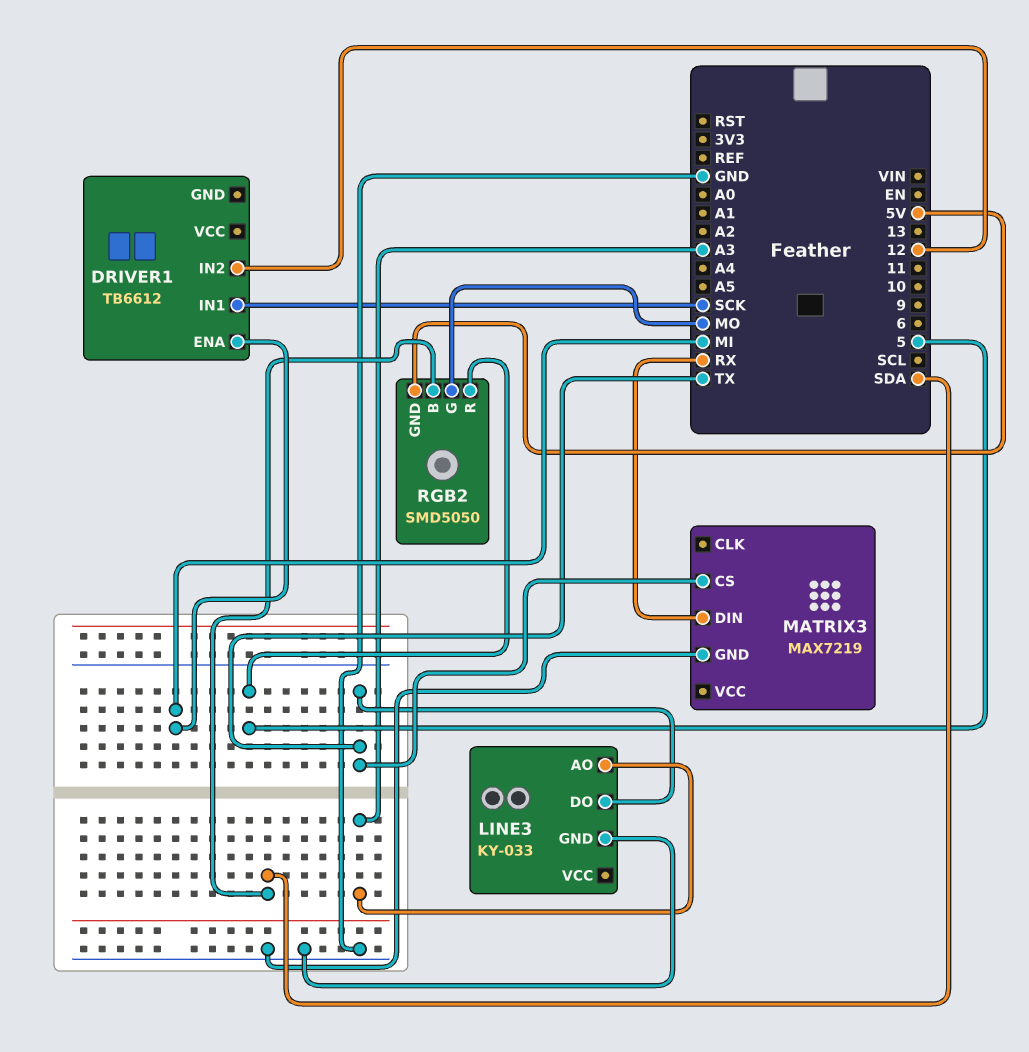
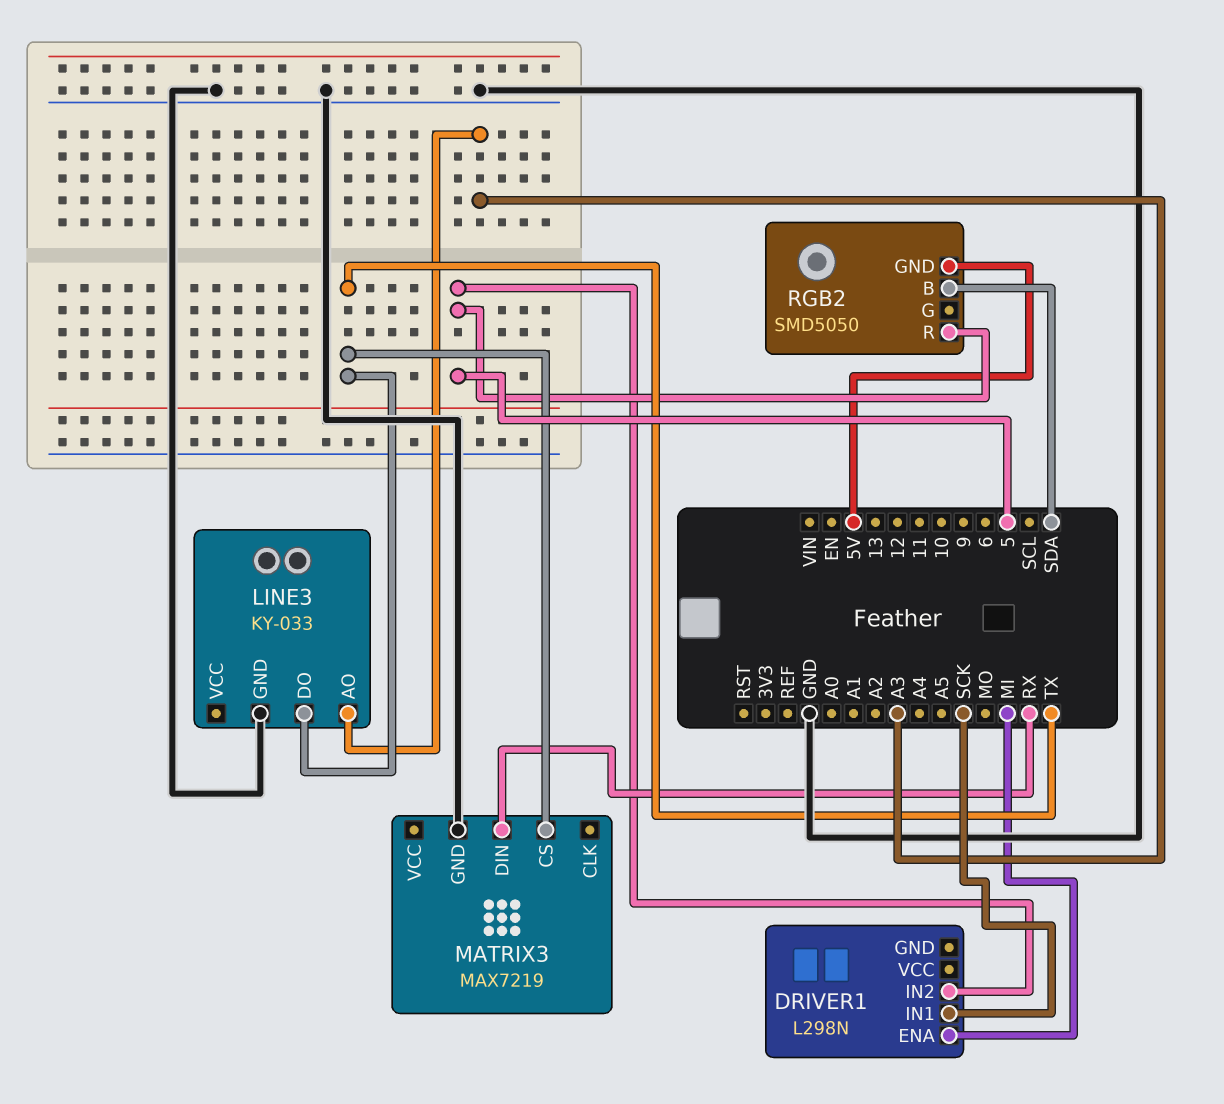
DRIVER1: TB6612 -> L298N
DRIVER1 pin IN2: 12 -> 5
RGB2 pin G: MO -> none

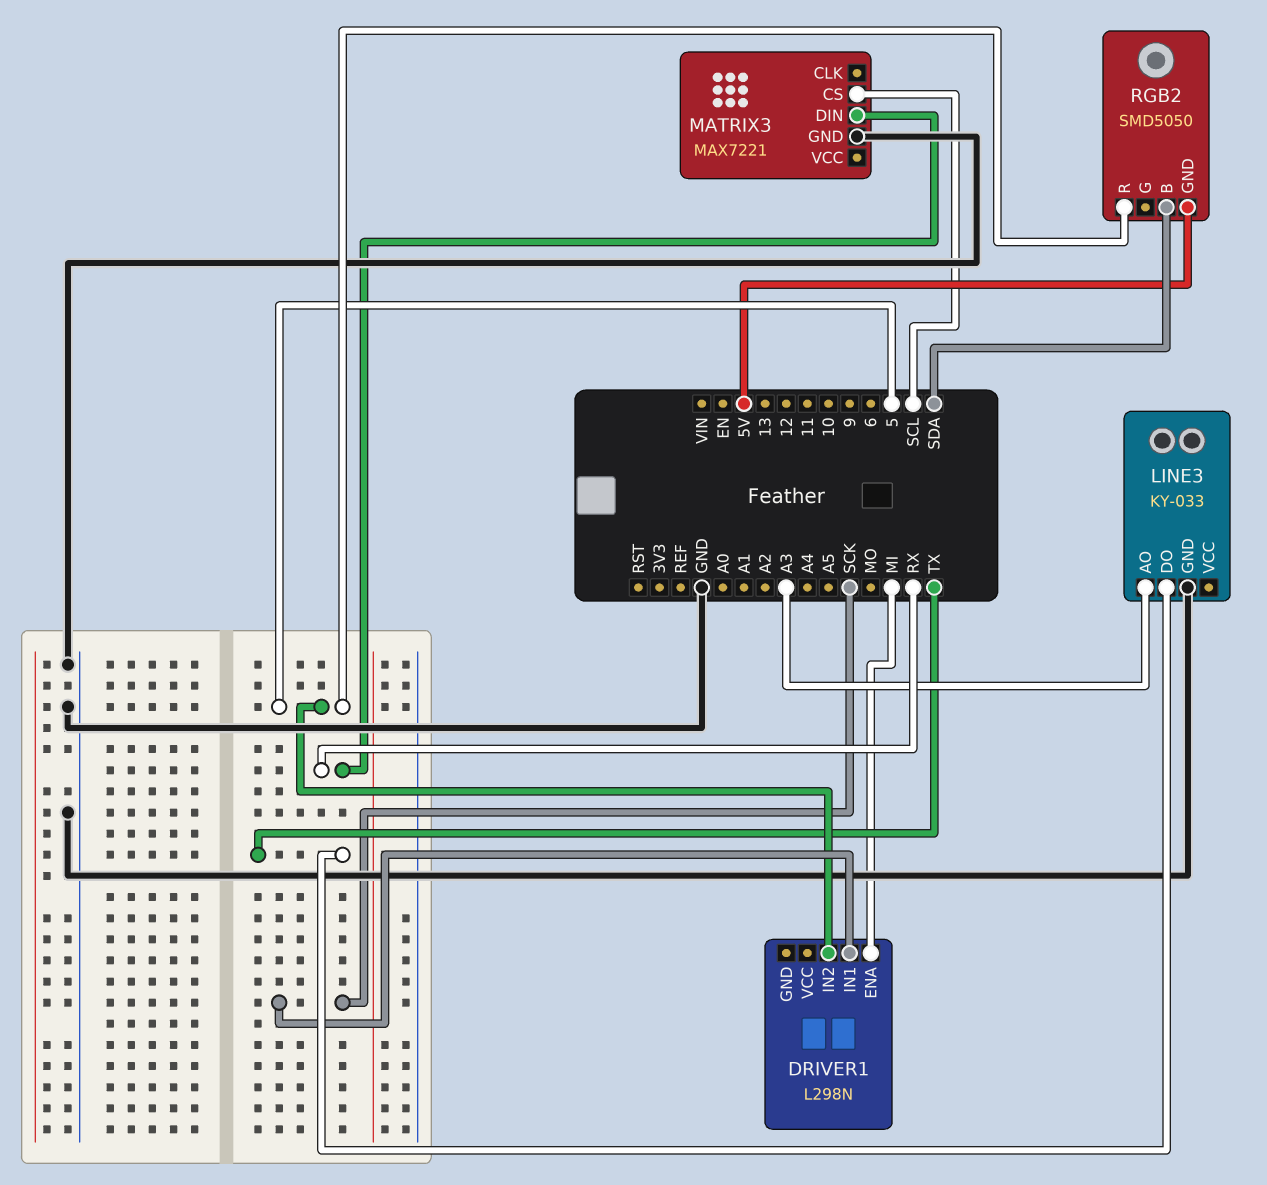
MATRIX3: MAX7219 -> MAX7221
MATRIX3 pin CS: TX -> SCL

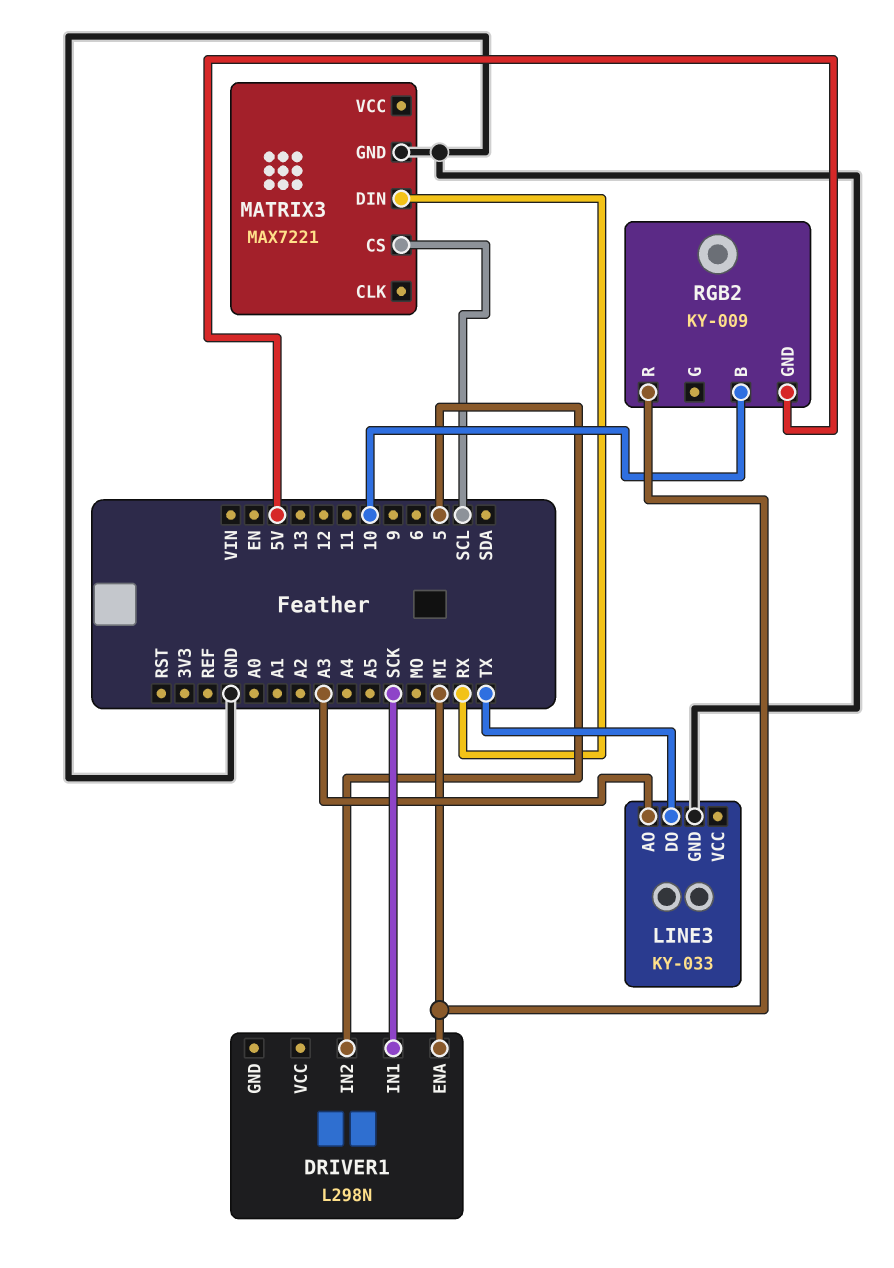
RGB2: SMD5050 -> KY-009
RGB2 pin B: SDA -> 10
RGB2 pin R: 5 -> MI

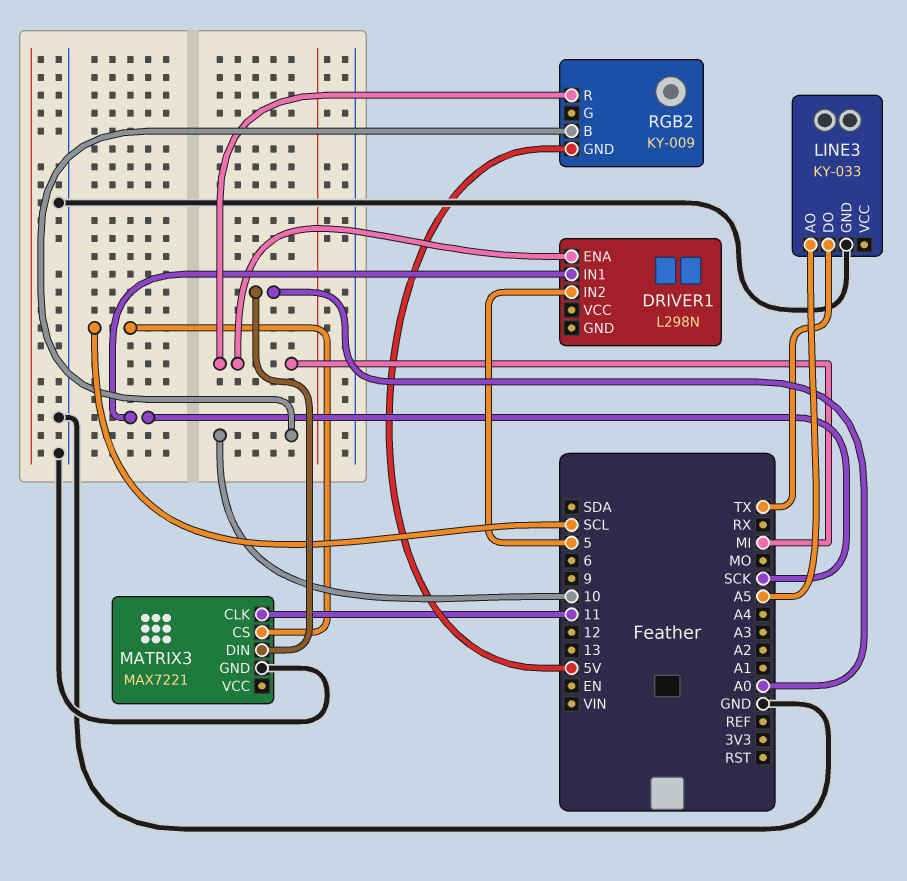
LINE3 pin AO: A3 -> A5
MATRIX3 pin CLK: none -> 11
MATRIX3 pin DIN: RX -> A0

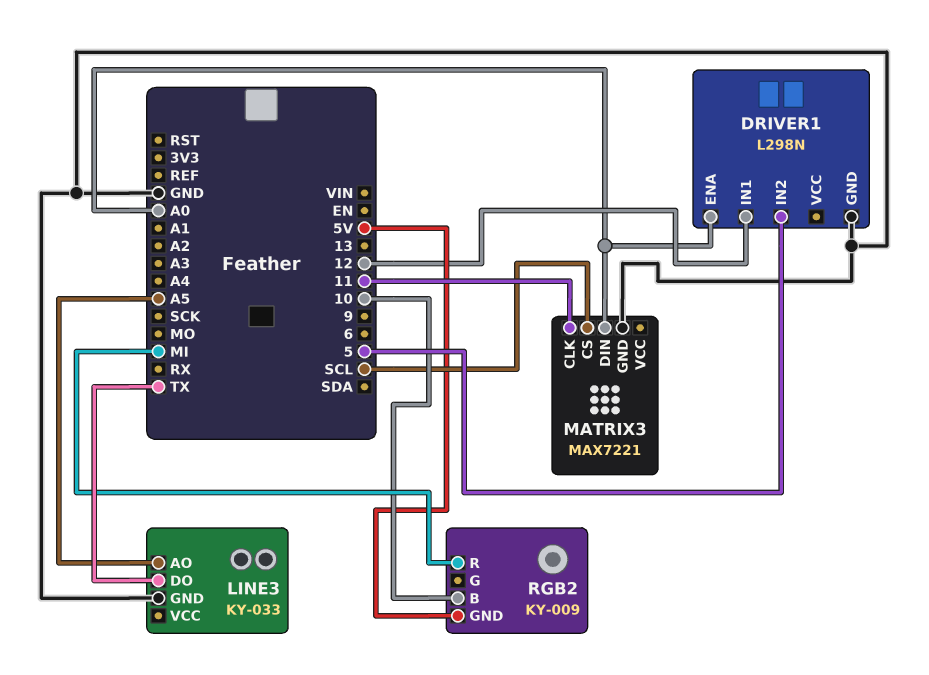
DRIVER1 pin ENA: MI -> A0
DRIVER1 pin GND: none -> GND
DRIVER1 pin IN1: SCK -> 12

